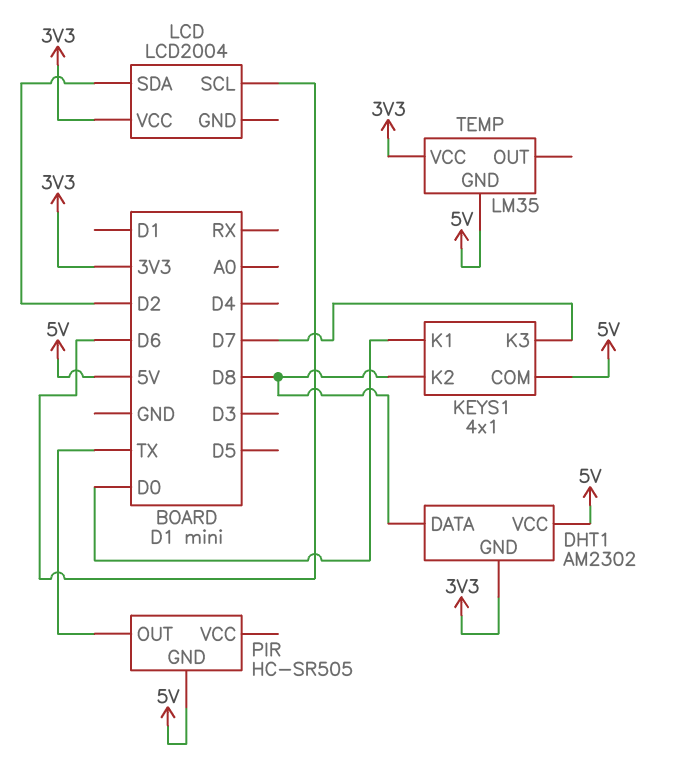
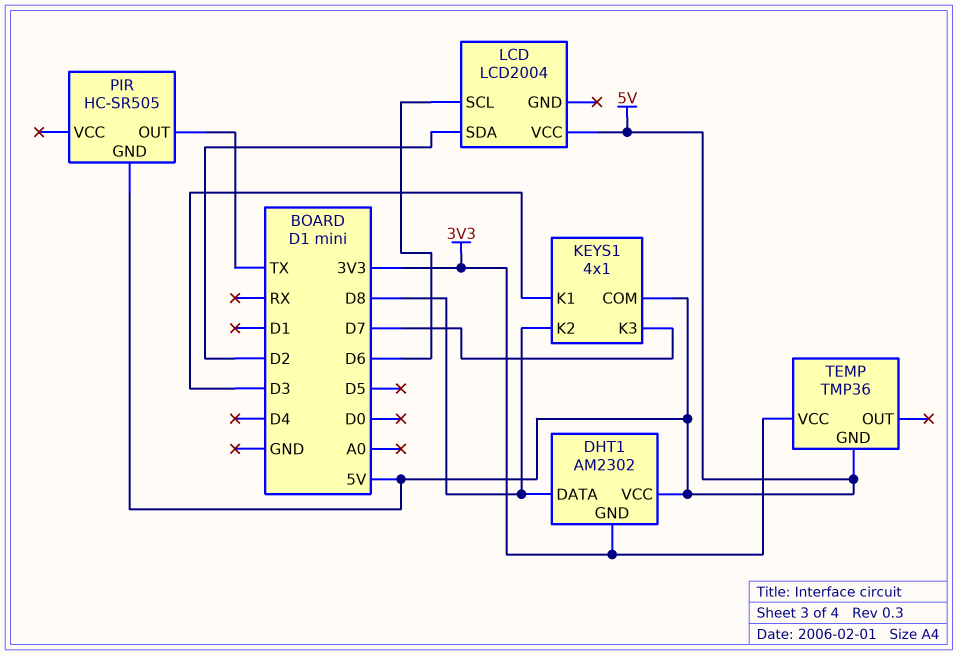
KEYS1 pin K1: D0 -> D3
LCD pin VCC: 3V3 -> 5V
TEMP: LM35 -> TMP36

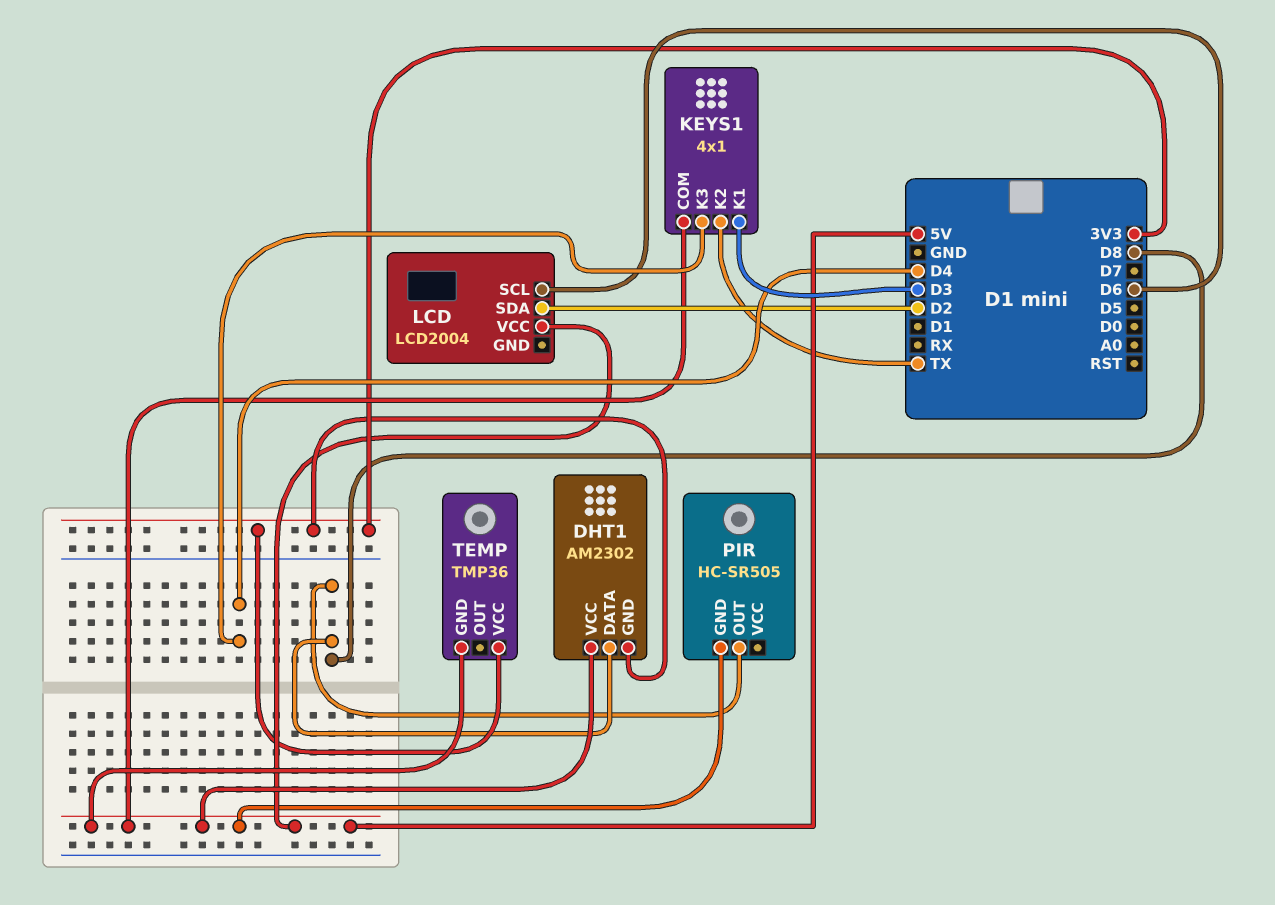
KEYS1 pin K2: D8 -> TX
KEYS1 pin K3: D7 -> D4
PIR pin OUT: TX -> D8

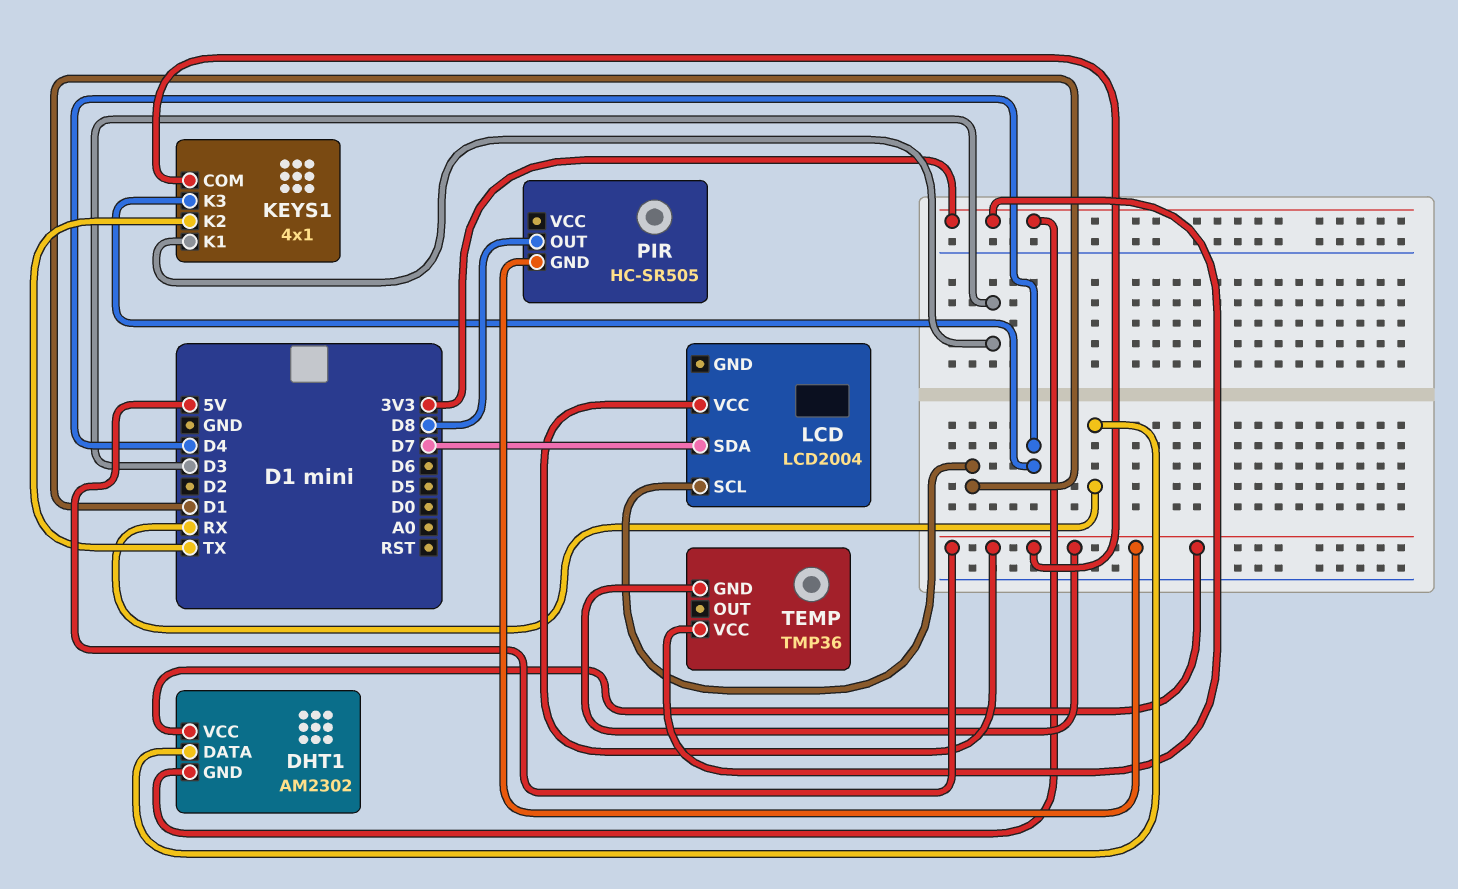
DHT1 pin DATA: D8 -> RX
LCD pin SCL: D6 -> D1
LCD pin SDA: D2 -> D7

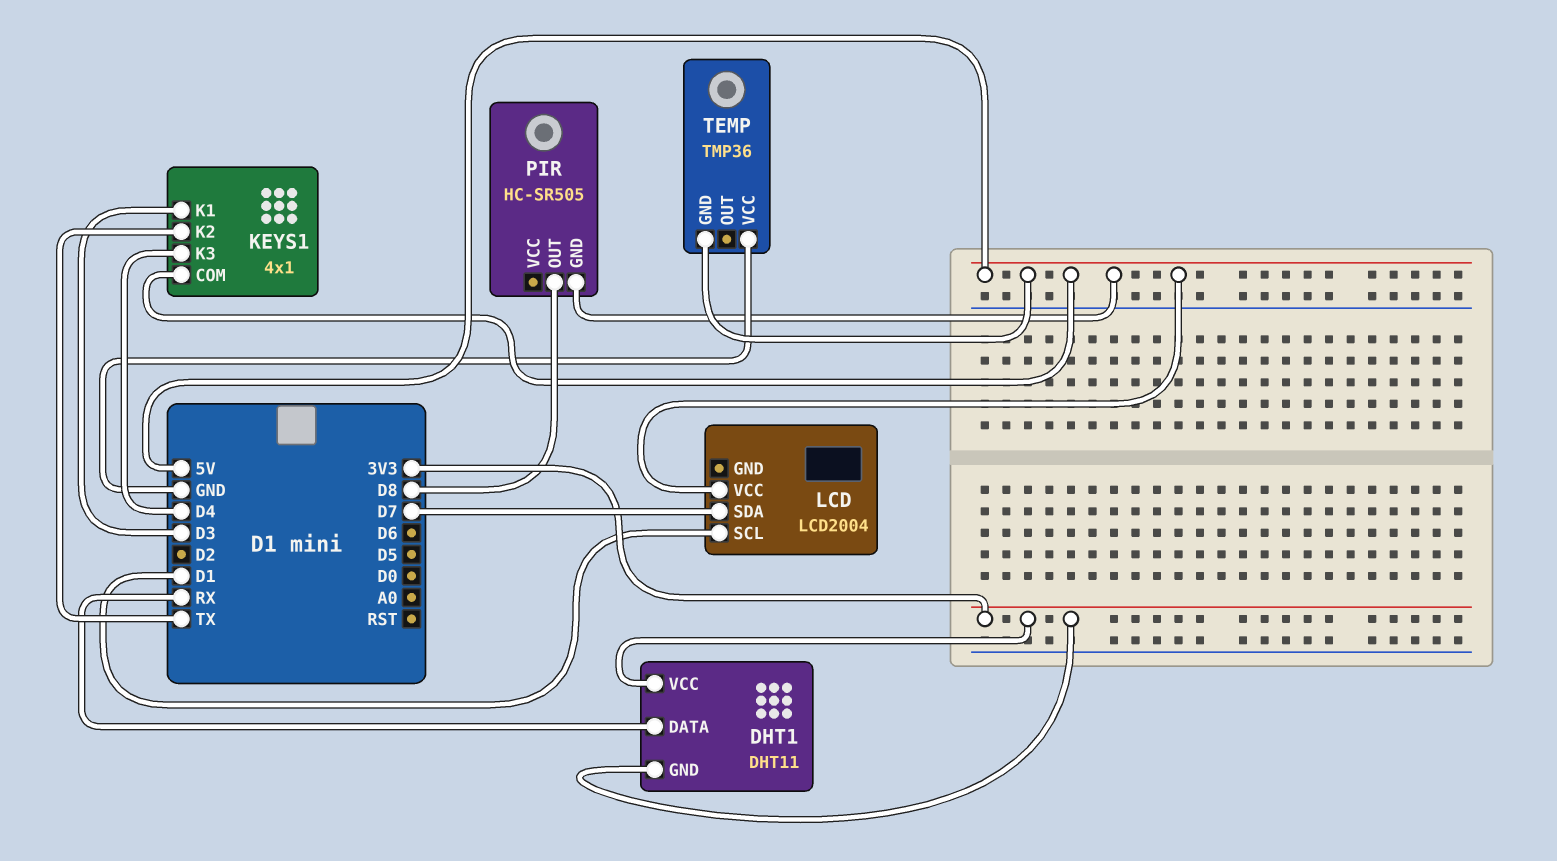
DHT1: AM2302 -> DHT11
DHT1 pin VCC: 5V -> 3V3
TEMP pin VCC: 3V3 -> GND

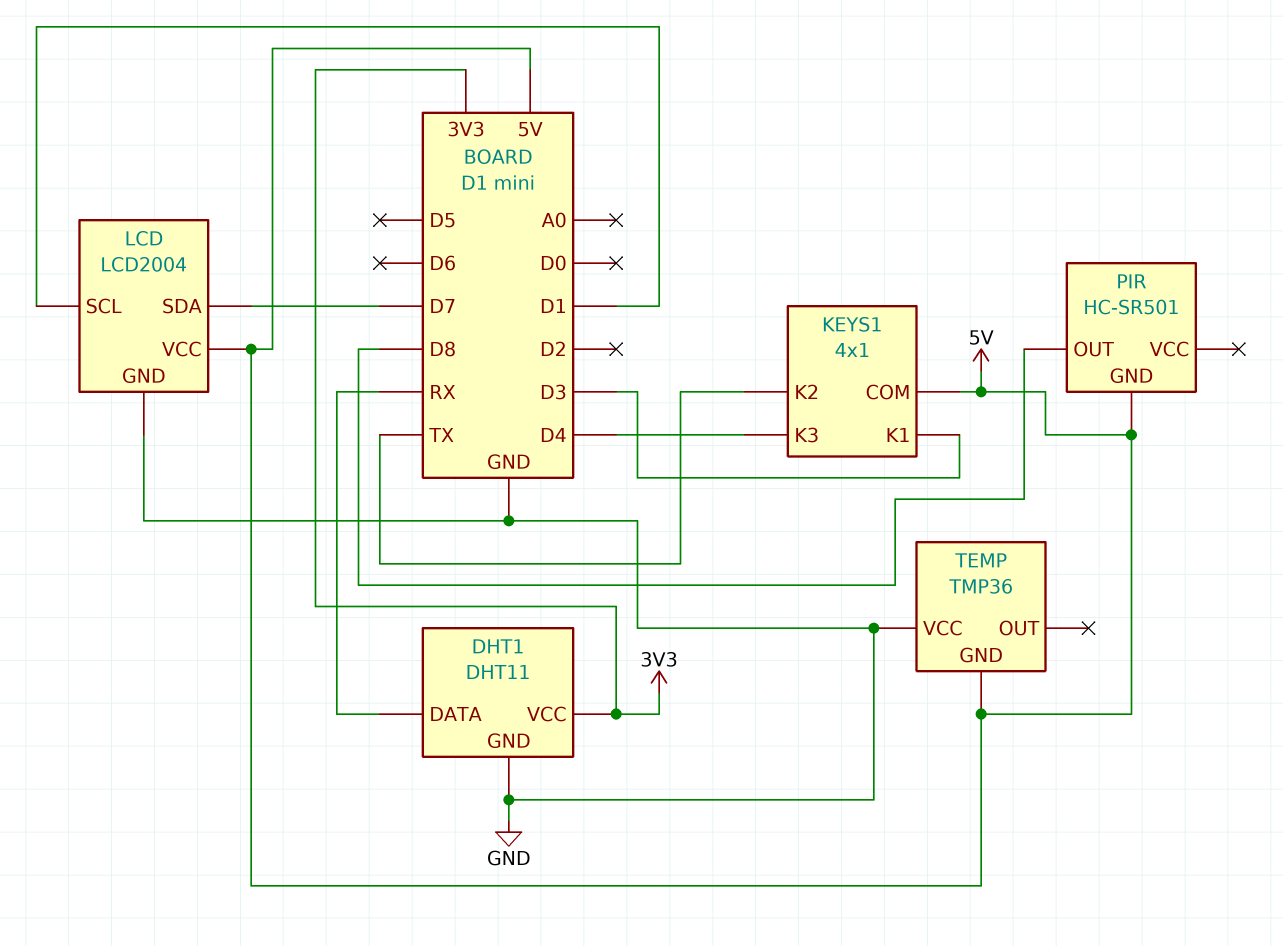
DHT1 pin GND: 3V3 -> GND
LCD pin GND: none -> GND
PIR: HC-SR505 -> HC-SR501

